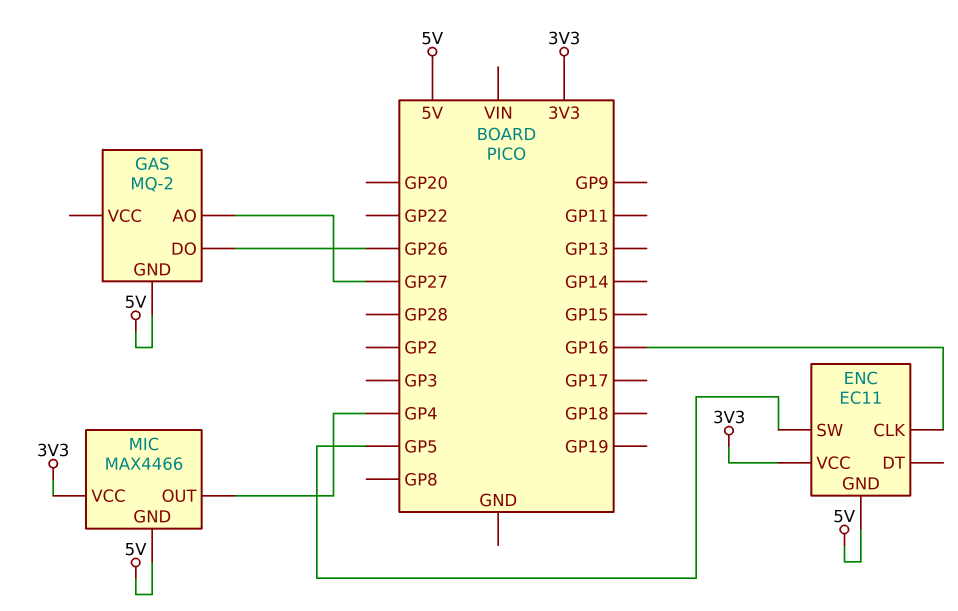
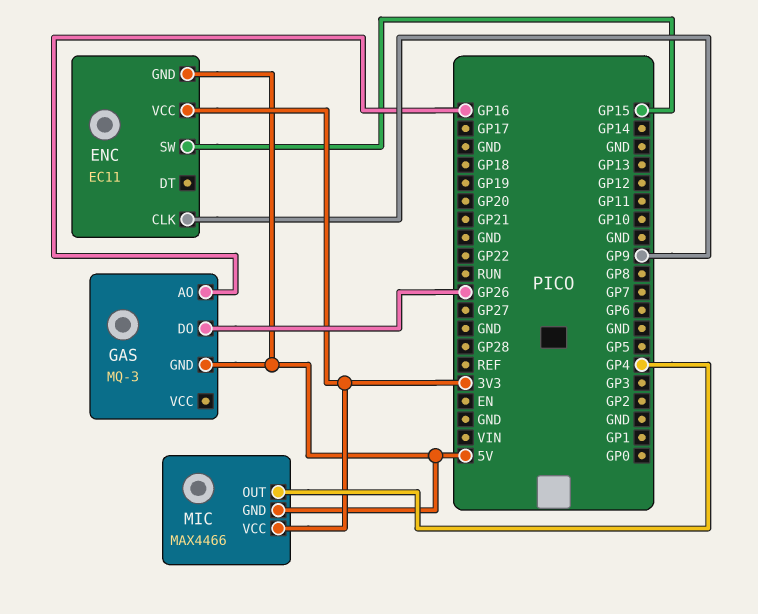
ENC pin CLK: GP16 -> GP9
ENC pin SW: GP5 -> GP15
GAS: MQ-2 -> MQ-3
GAS pin AO: GP27 -> GP16

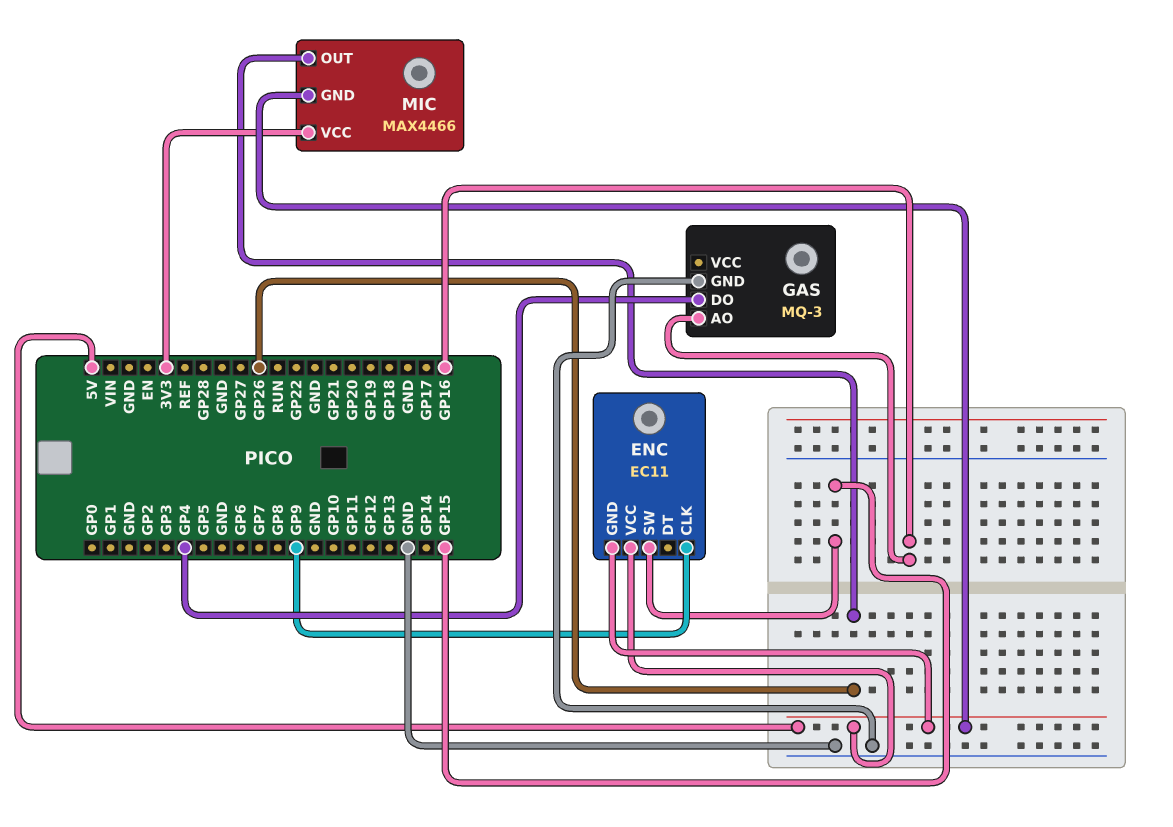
ENC pin VCC: 3V3 -> 5V
GAS pin DO: GP26 -> GP4
GAS pin GND: 5V -> GND
MIC pin OUT: GP4 -> GP26

